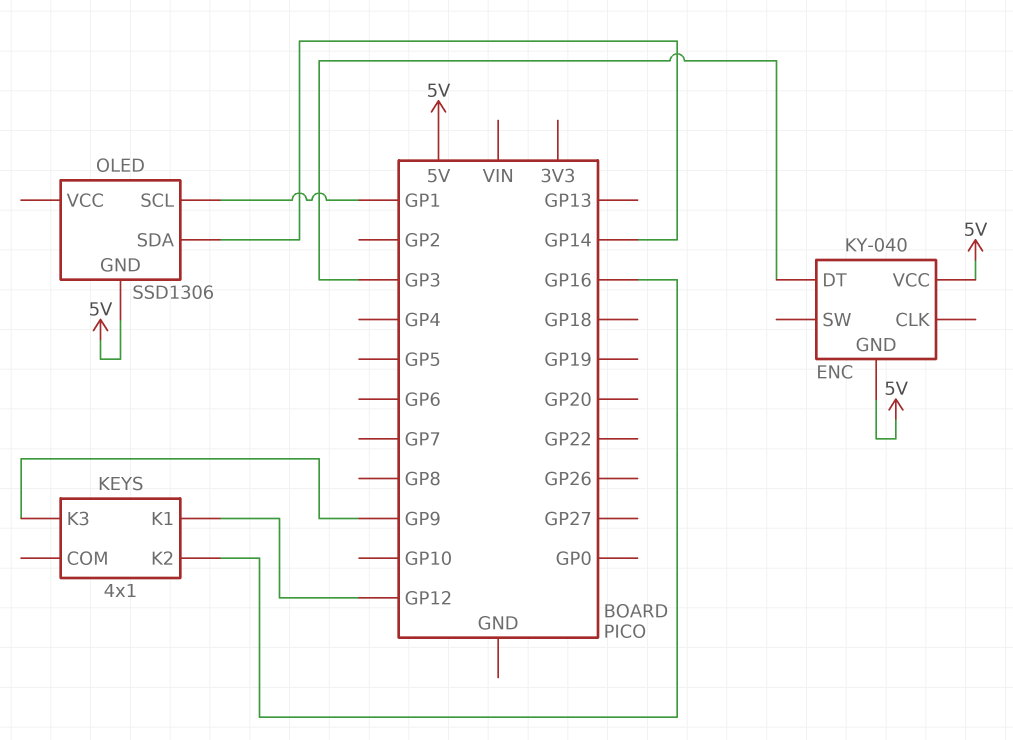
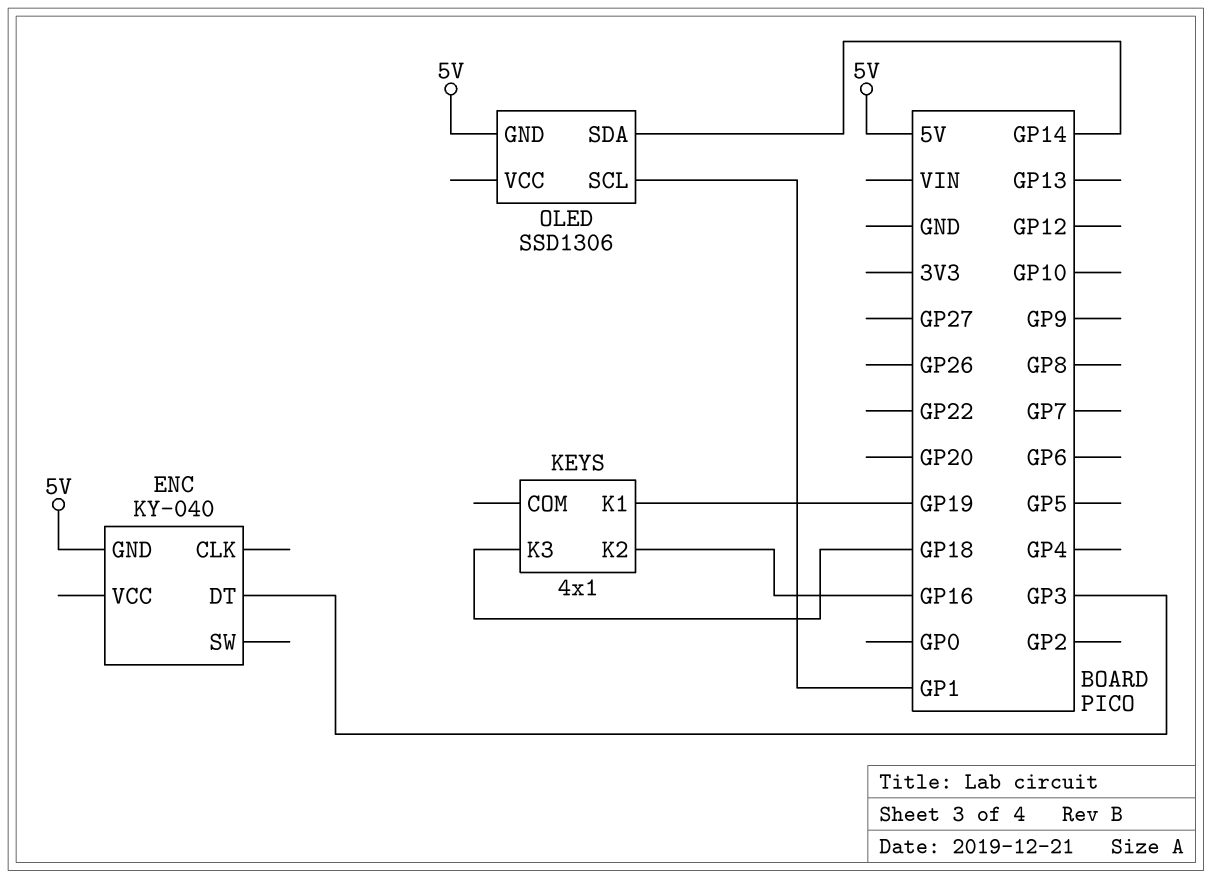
ENC pin VCC: 5V -> none
KEYS pin K1: GP12 -> GP19
KEYS pin K3: GP9 -> GP18

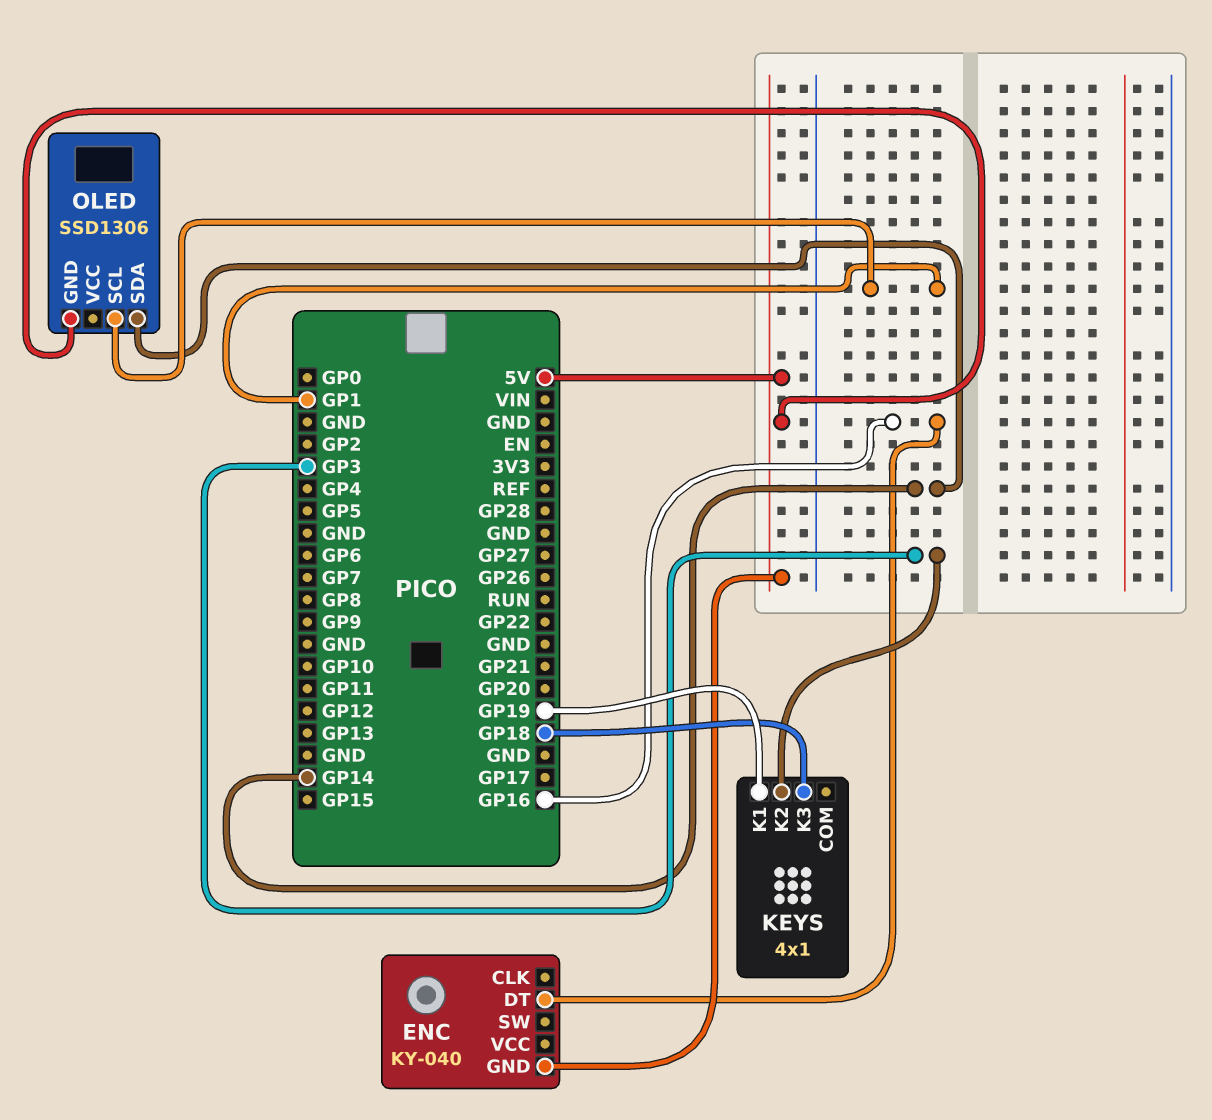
ENC pin DT: GP3 -> GP16
KEYS pin K2: GP16 -> GP3

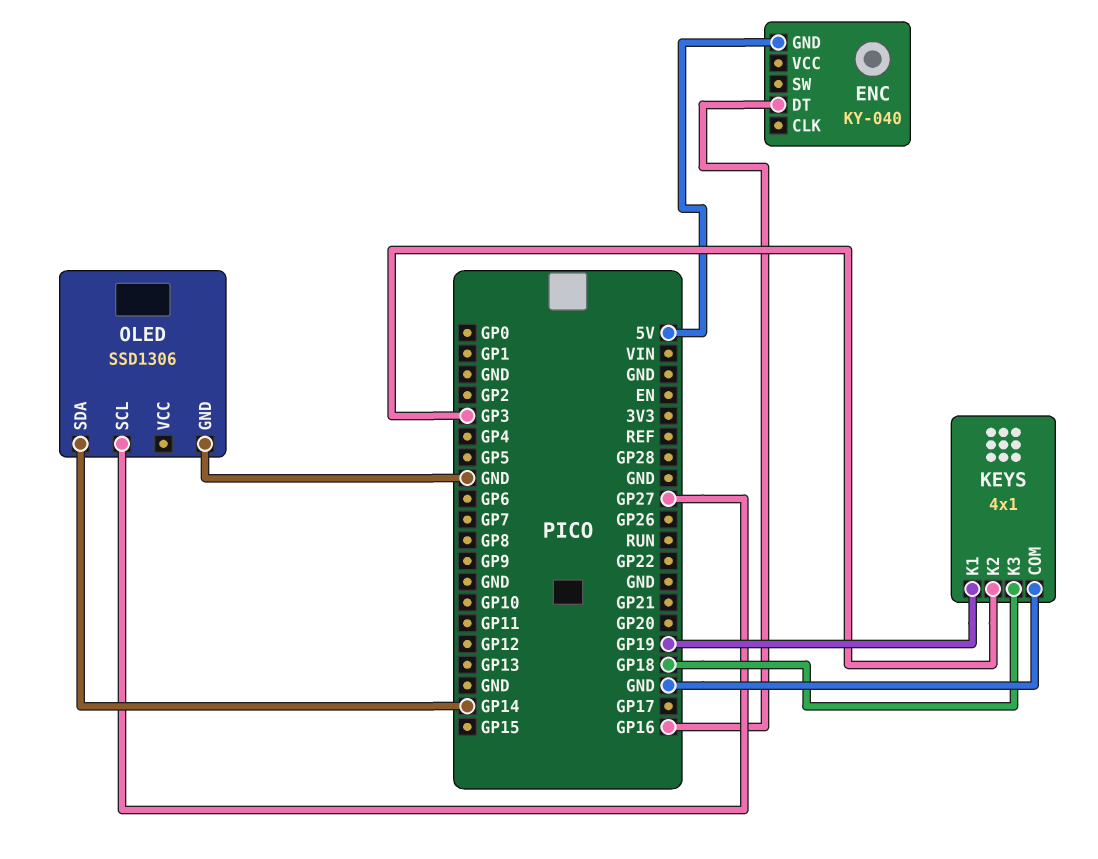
KEYS pin COM: none -> GND
OLED pin GND: 5V -> GND
OLED pin SCL: GP1 -> GP27

